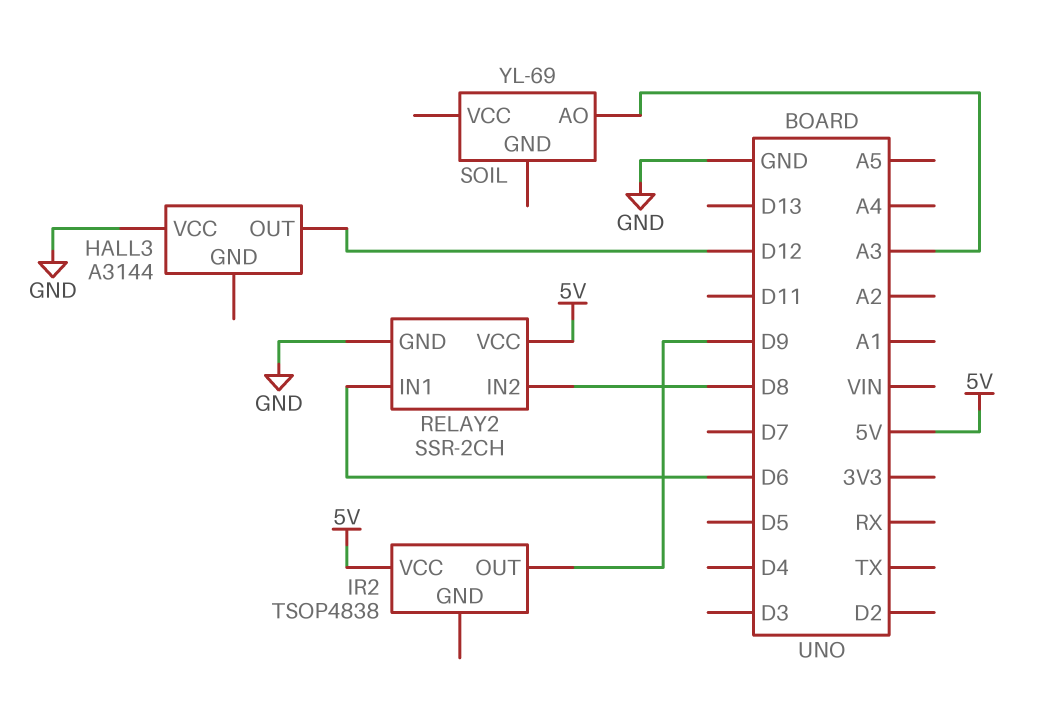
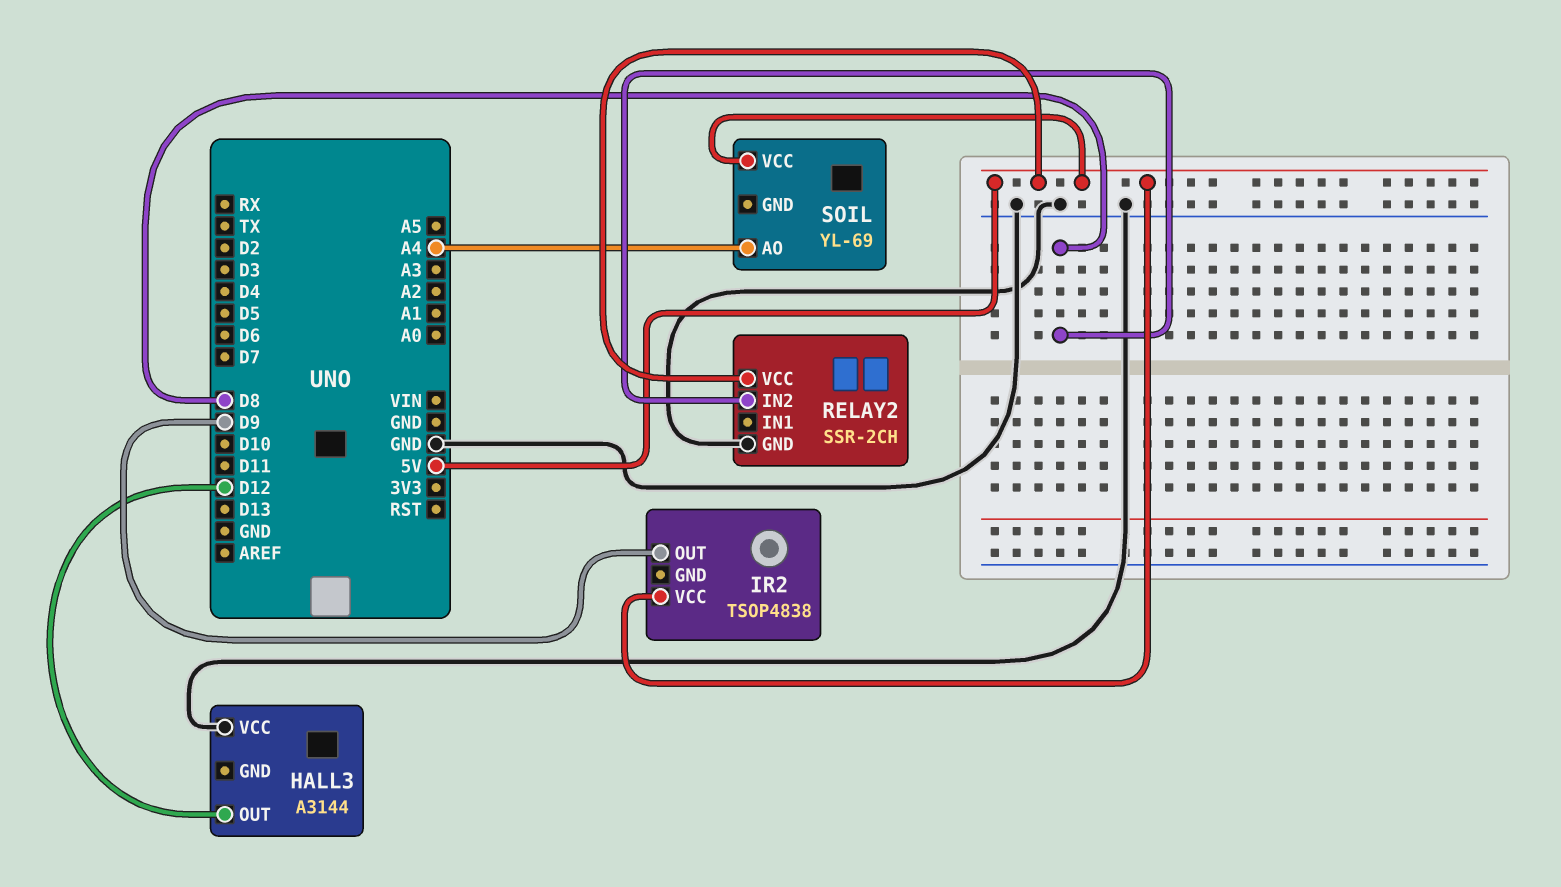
RELAY2 pin IN1: D6 -> none
SOIL pin AO: A3 -> A4
SOIL pin VCC: none -> 5V

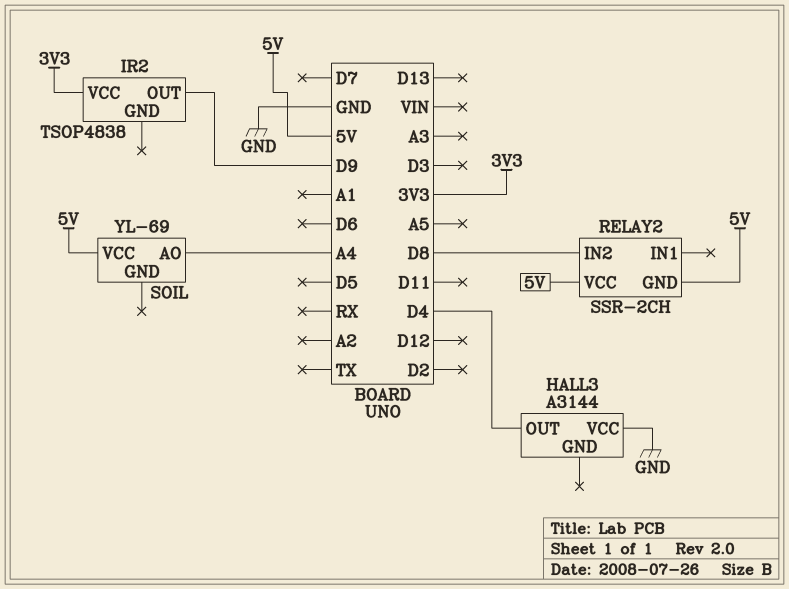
HALL3 pin OUT: D12 -> D4
IR2 pin VCC: 5V -> 3V3
RELAY2 pin GND: GND -> 5V

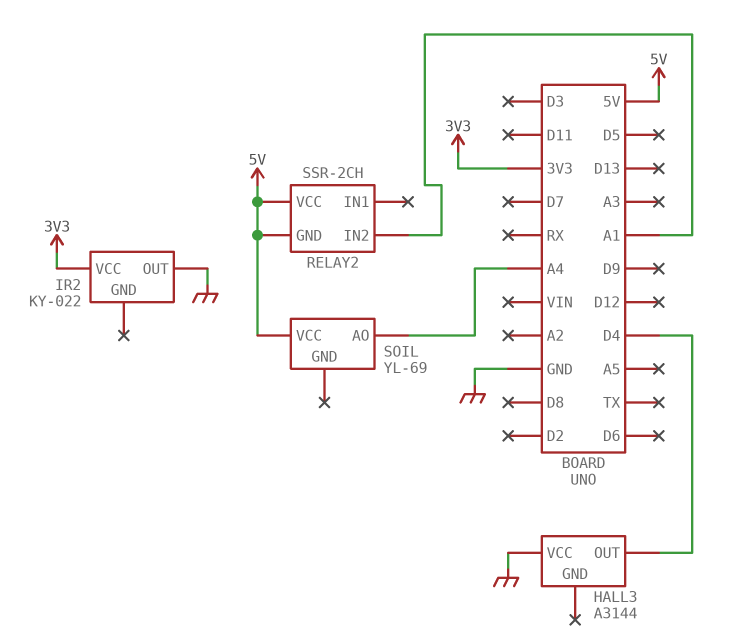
IR2: TSOP4838 -> KY-022
IR2 pin OUT: D9 -> GND
RELAY2 pin IN2: D8 -> A1

